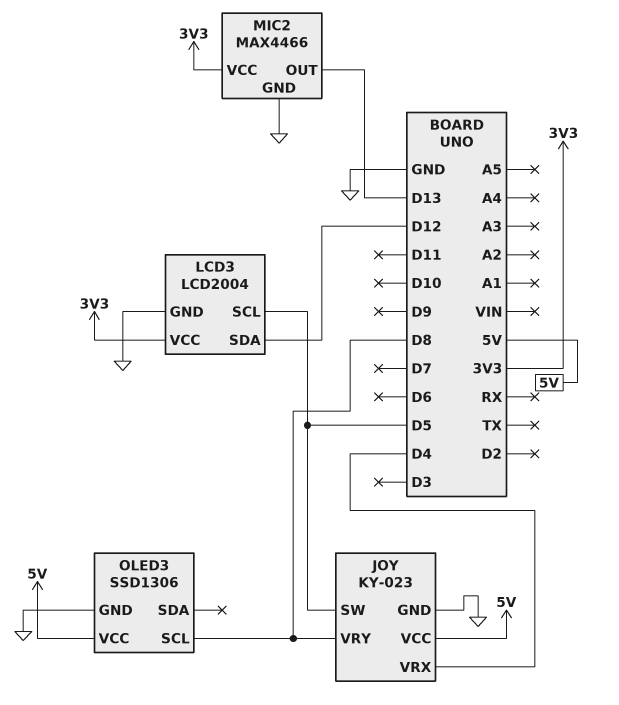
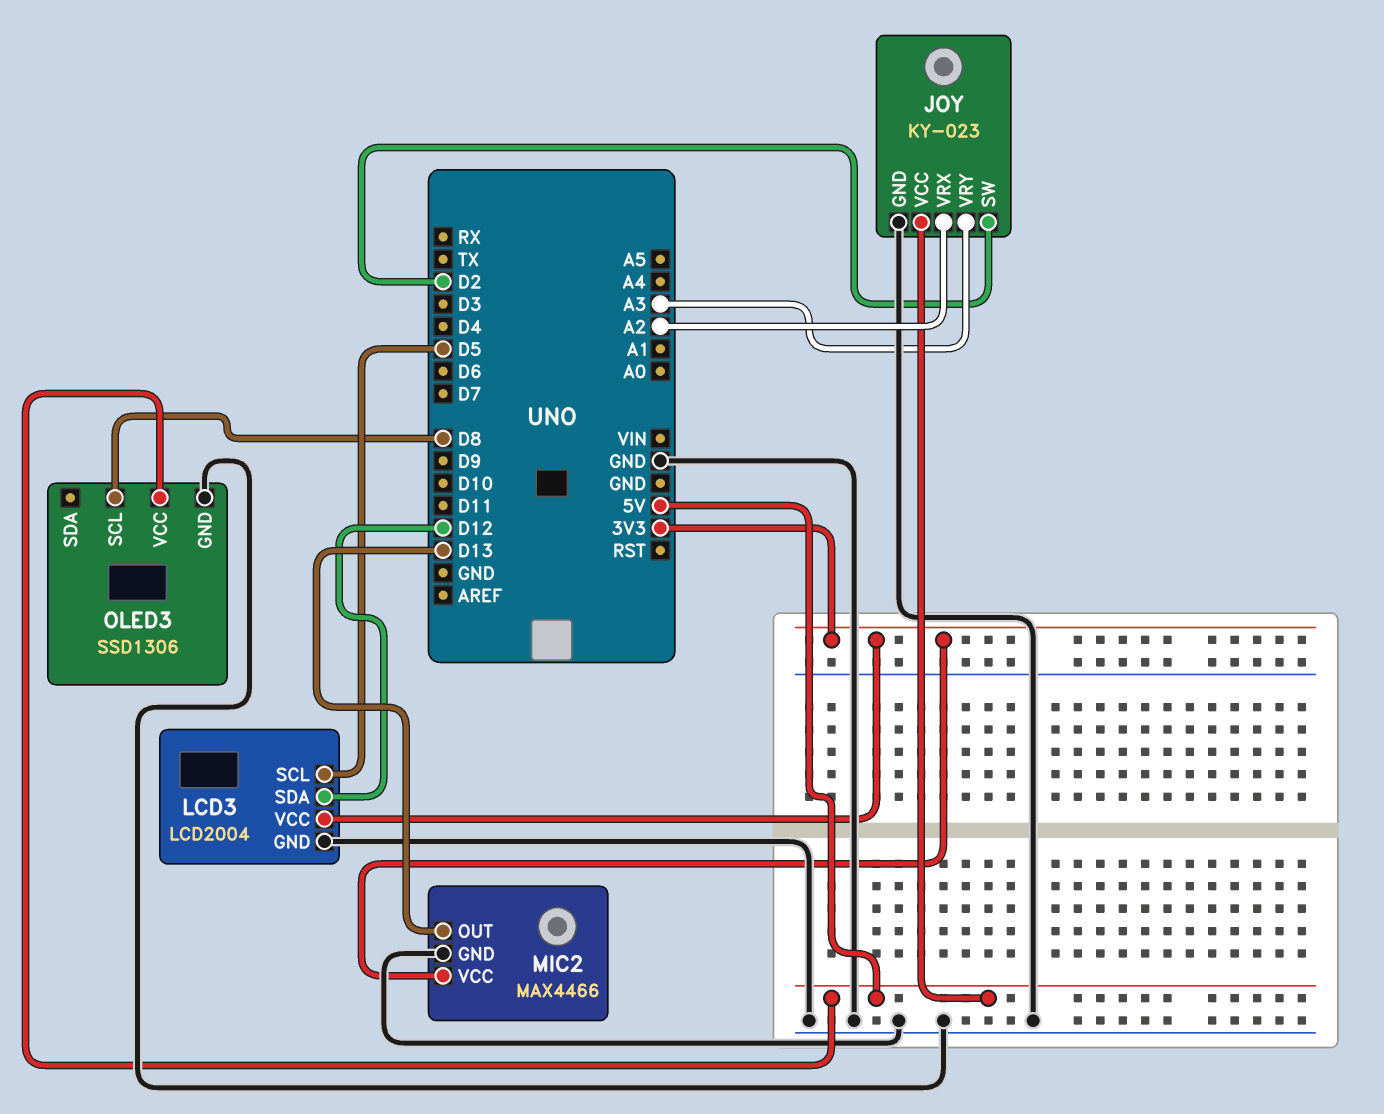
JOY pin SW: D5 -> D2
JOY pin VRX: D4 -> A2
JOY pin VRY: D8 -> A3

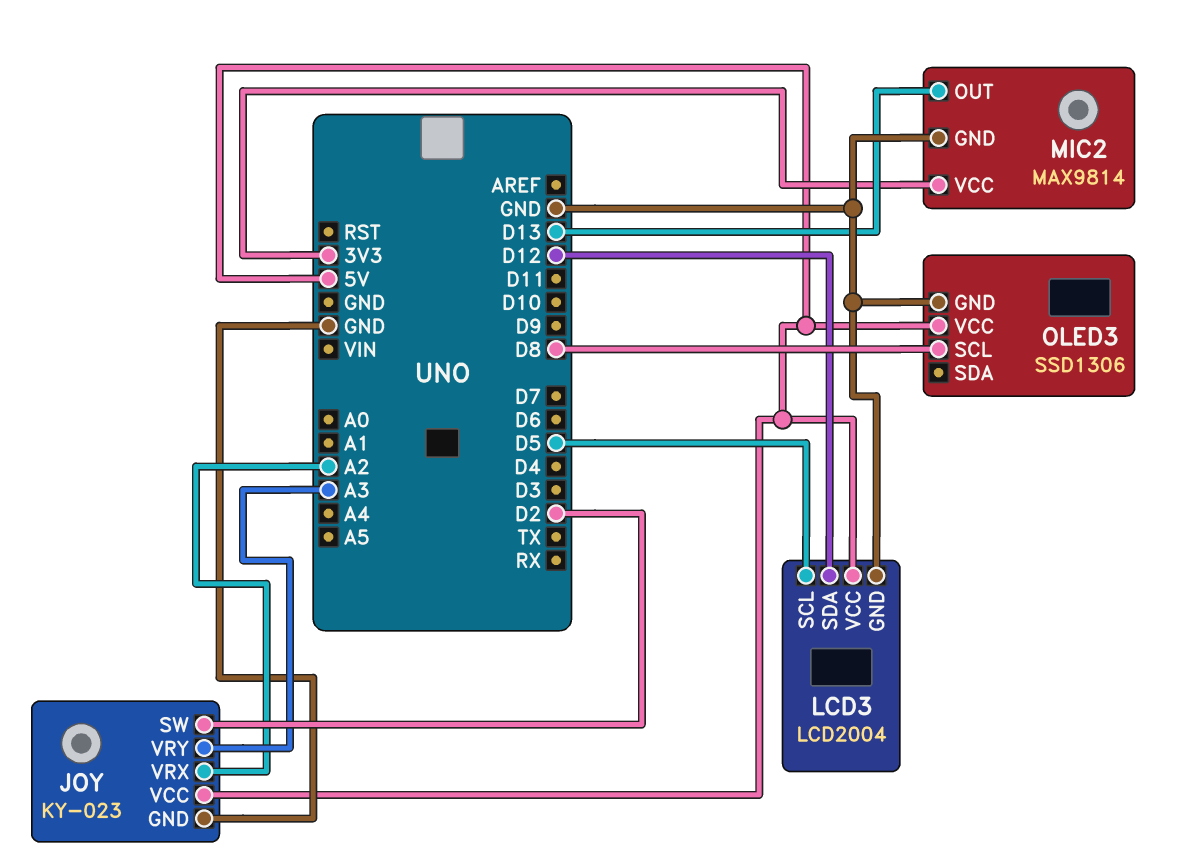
LCD3 pin VCC: 3V3 -> 5V
MIC2: MAX4466 -> MAX9814

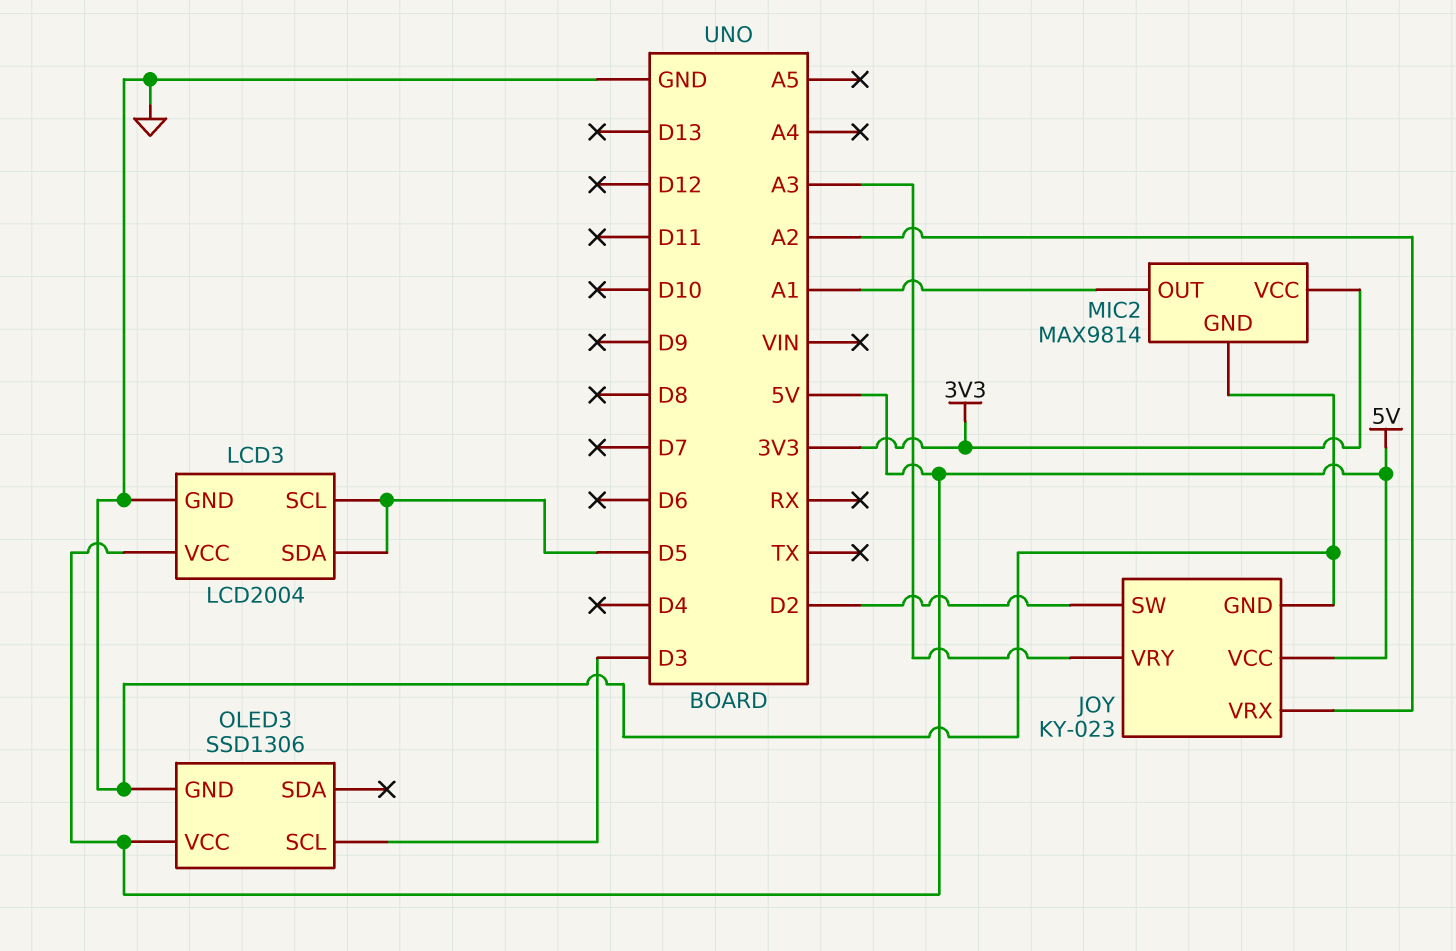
LCD3 pin SDA: D12 -> D5
MIC2 pin OUT: D13 -> A1
OLED3 pin SCL: D8 -> D3

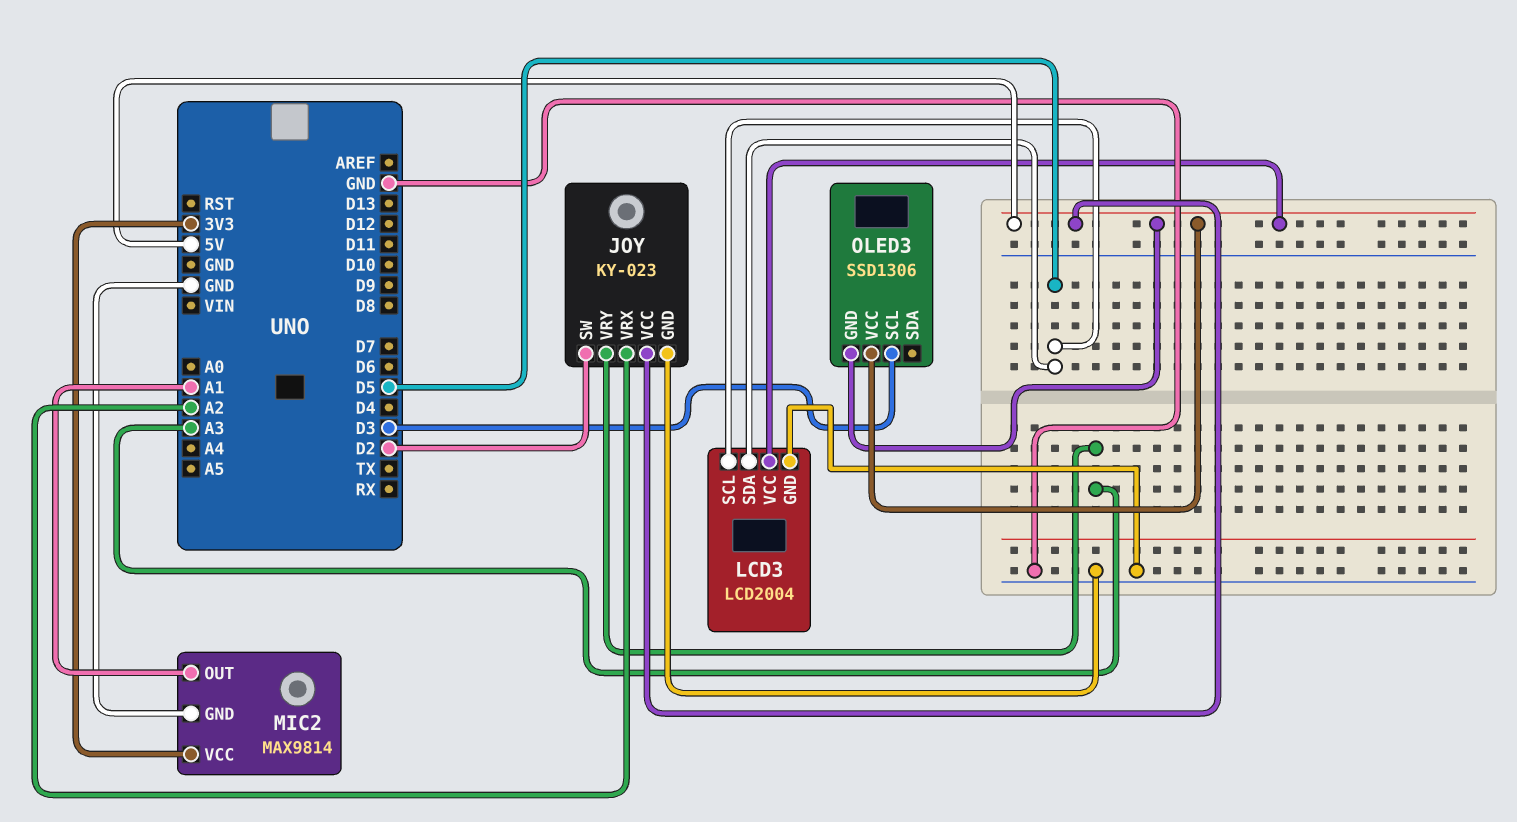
OLED3 pin GND: GND -> 5V

